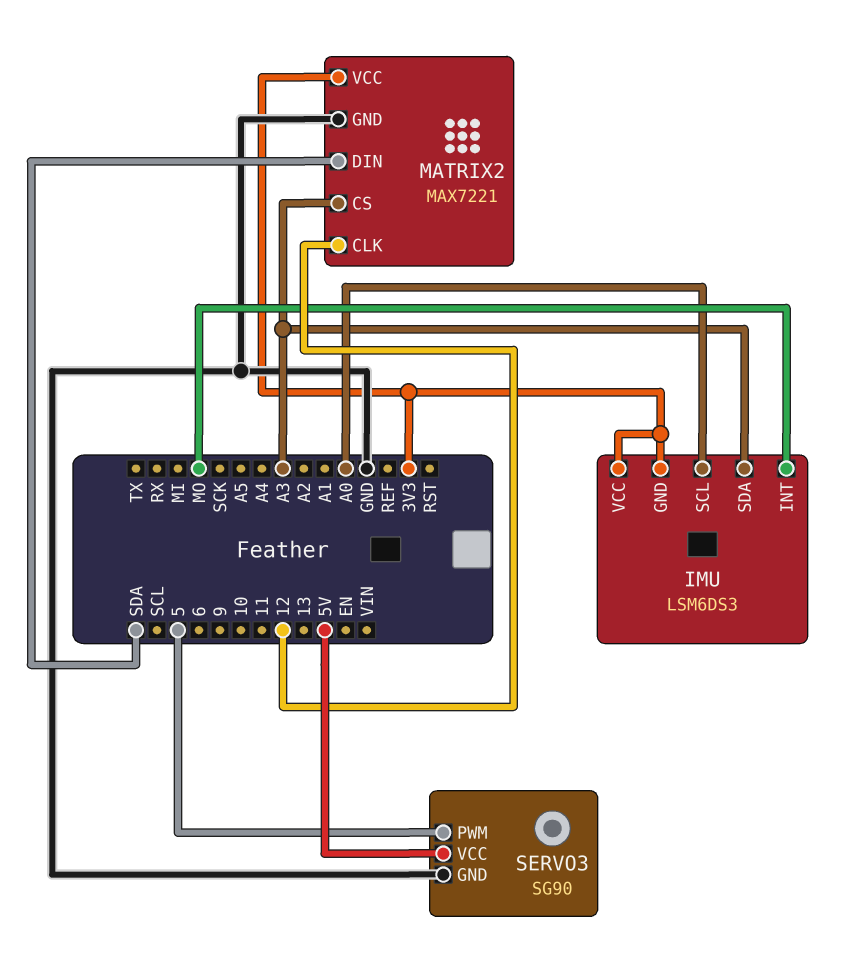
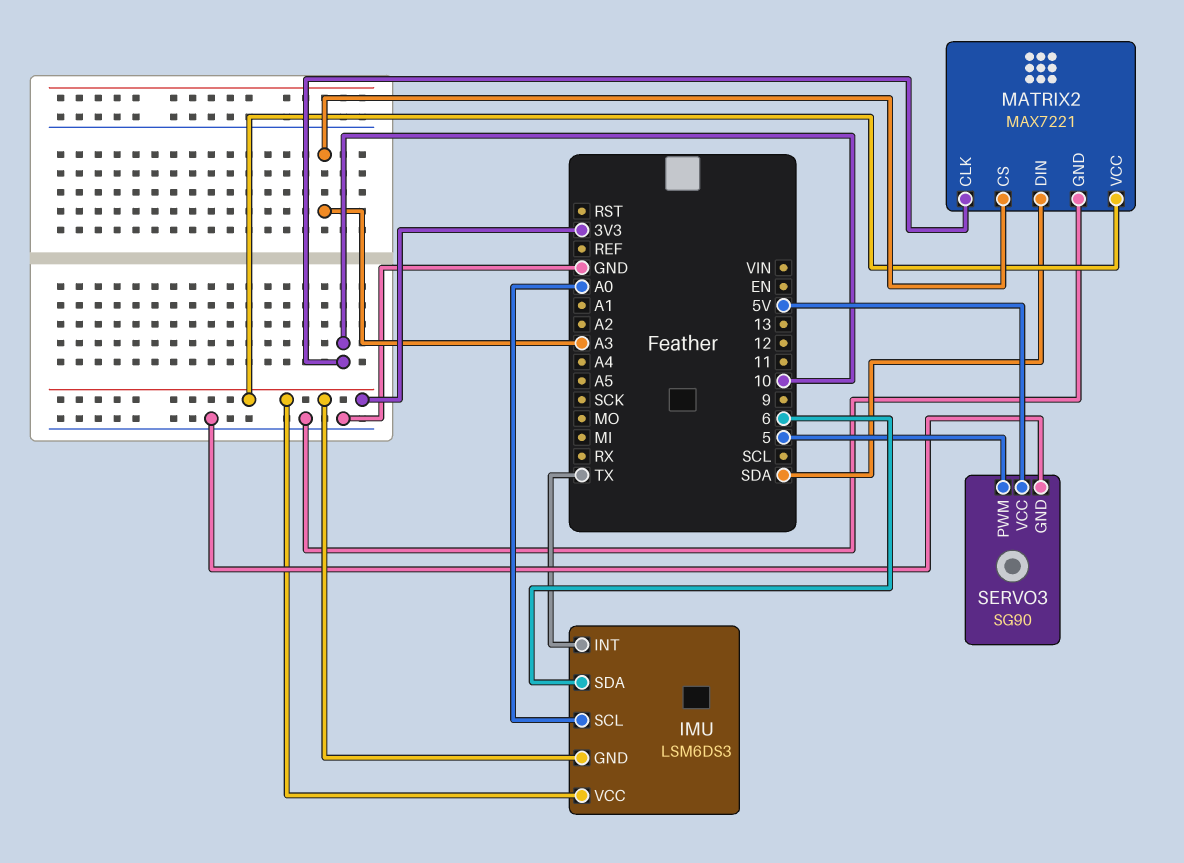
IMU pin INT: MO -> TX
IMU pin SDA: A3 -> 6
MATRIX2 pin CLK: 12 -> 10

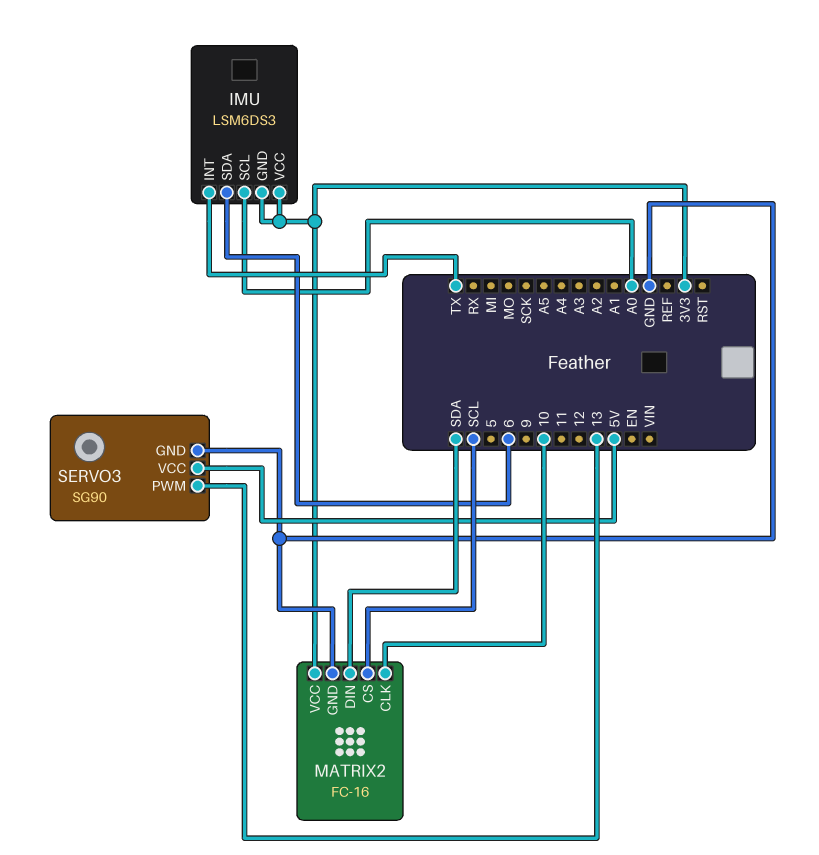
MATRIX2: MAX7221 -> FC-16
MATRIX2 pin CS: A3 -> SCL
SERVO3 pin PWM: 5 -> 13

